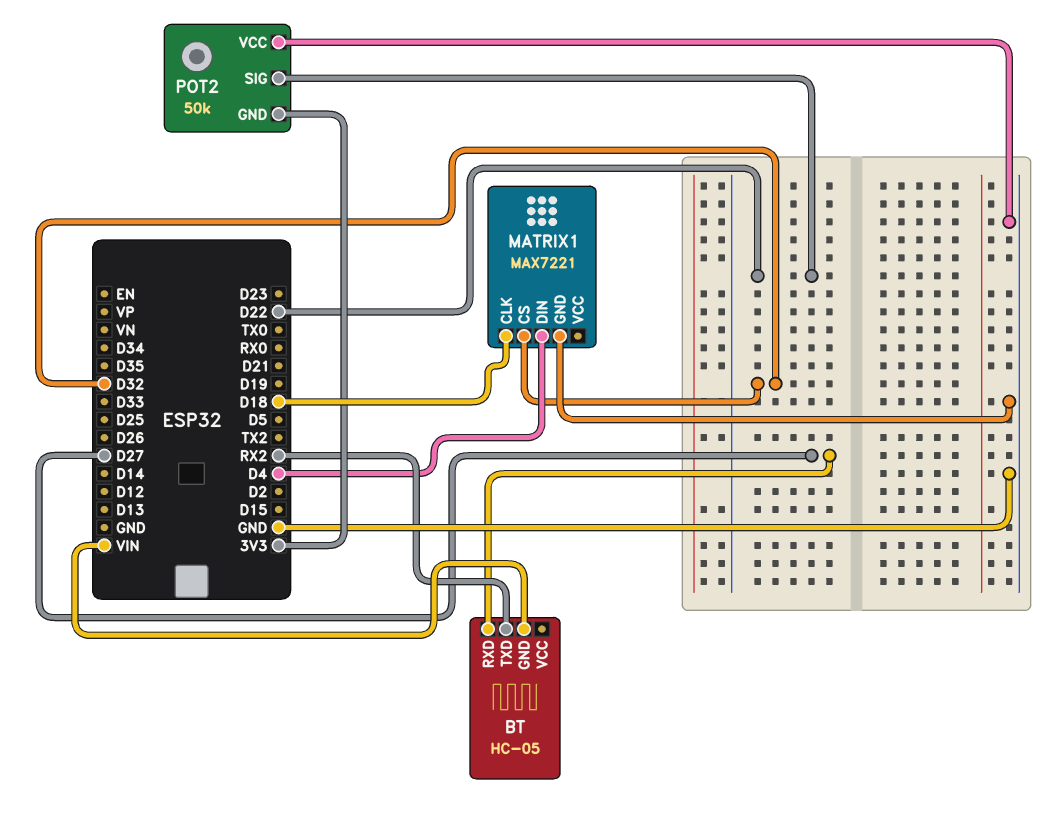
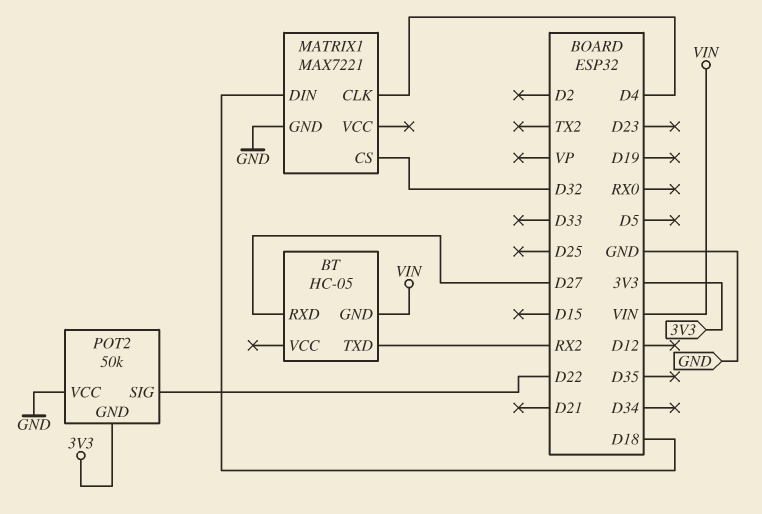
MATRIX1 pin CLK: D18 -> D4
MATRIX1 pin DIN: D4 -> D18

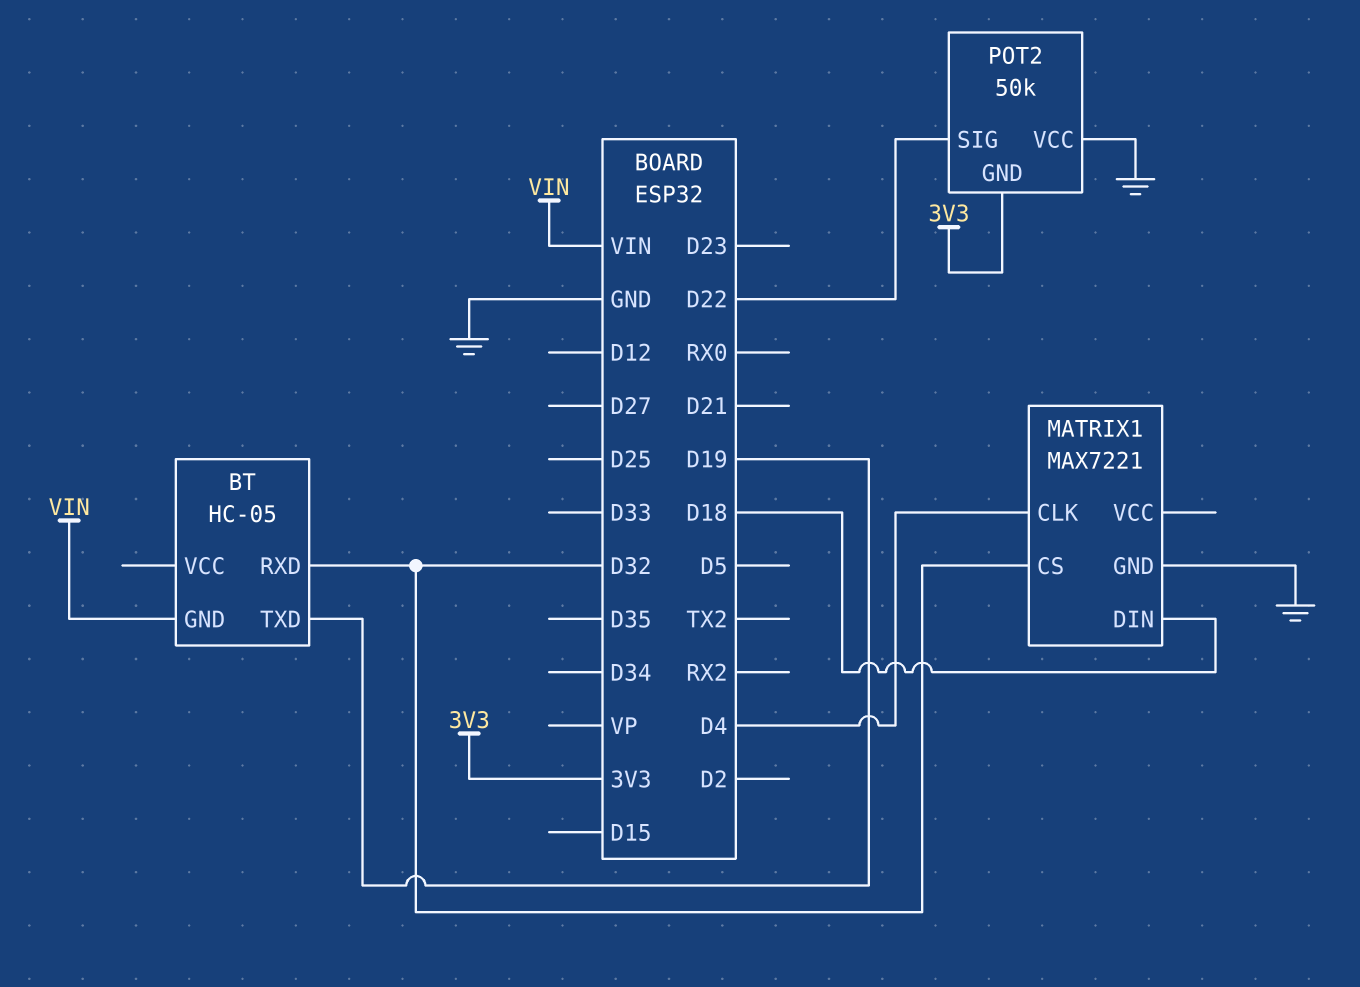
BT pin RXD: D27 -> D32
BT pin TXD: RX2 -> D19

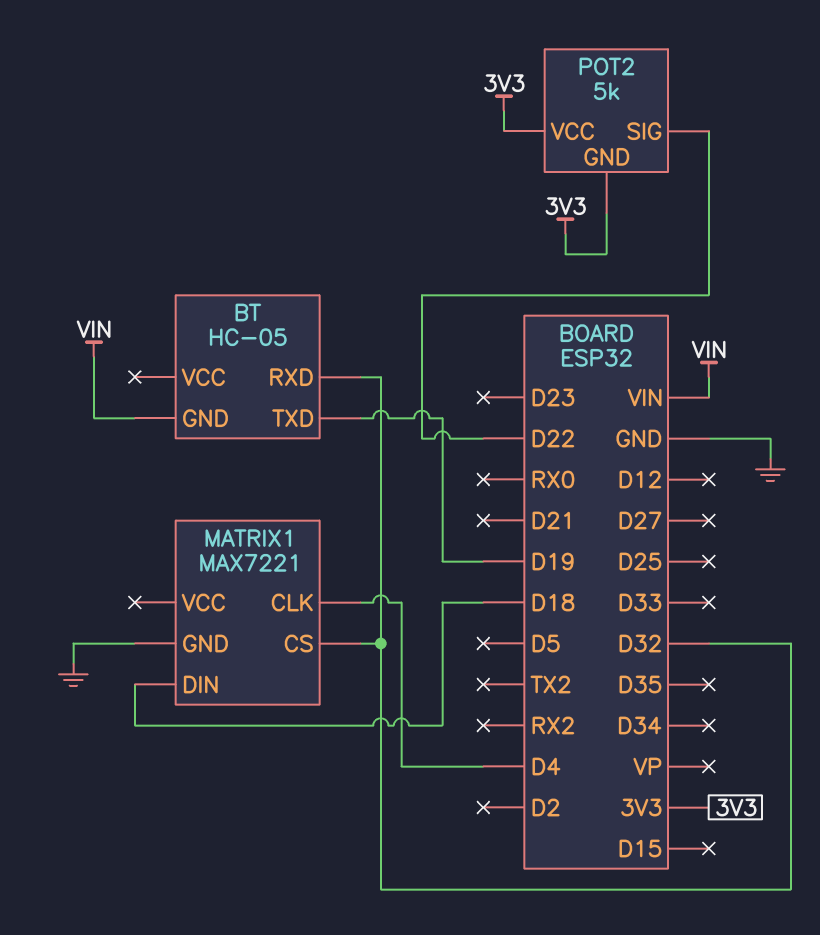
POT2: 50k -> 5k
POT2 pin VCC: GND -> 3V3

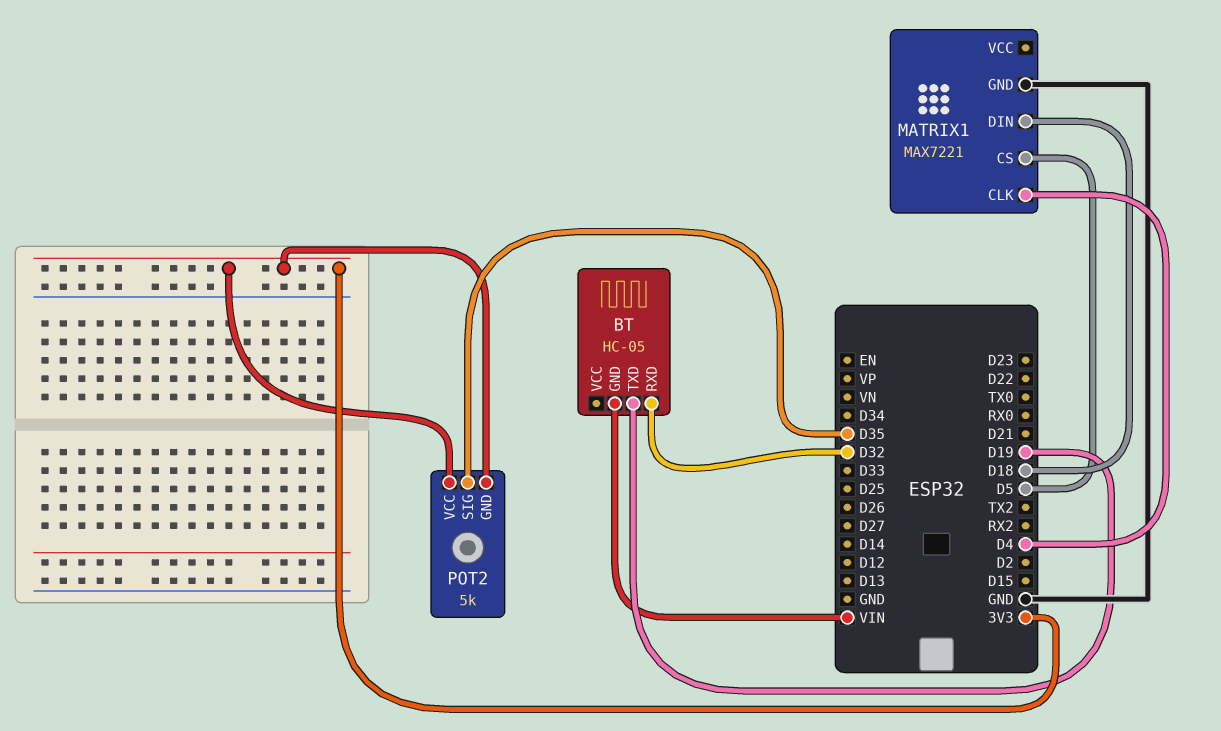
MATRIX1 pin CS: D32 -> D5
POT2 pin SIG: D22 -> D35

